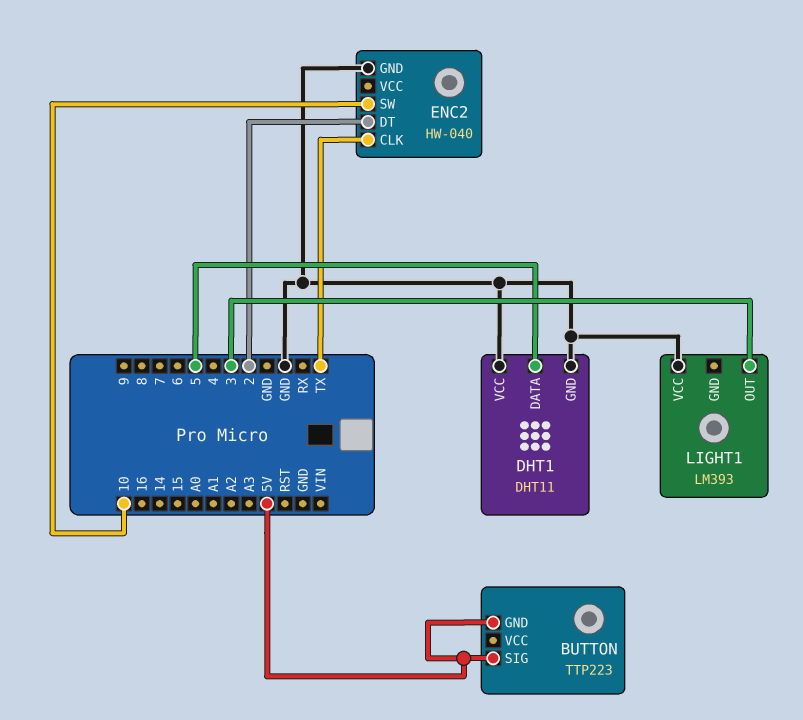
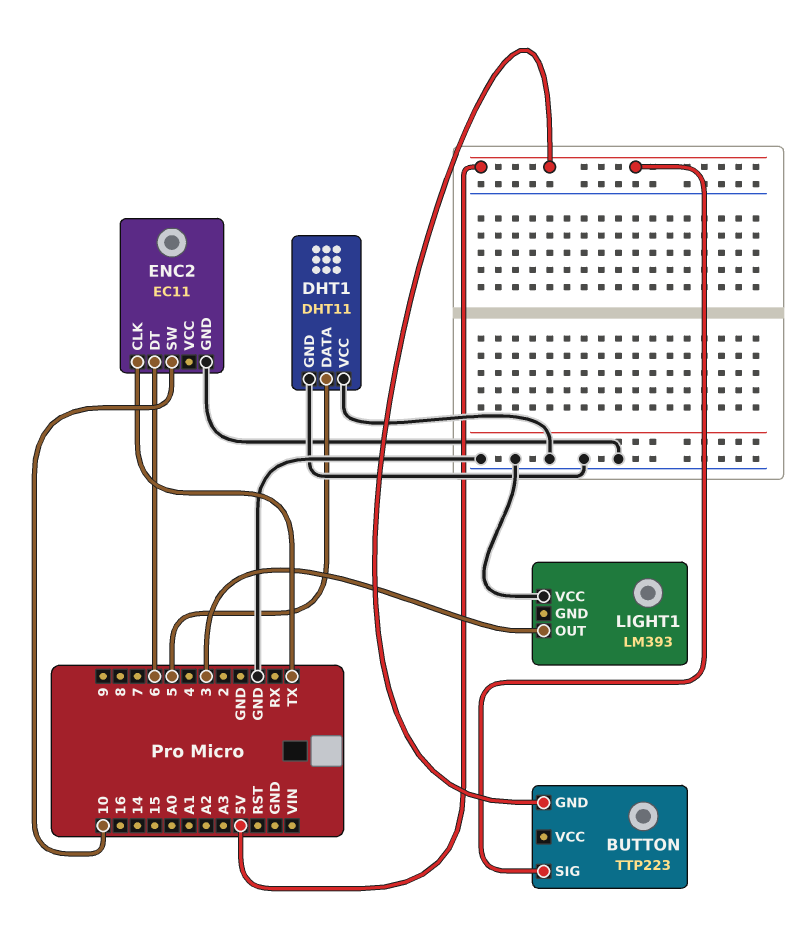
ENC2: HW-040 -> EC11
ENC2 pin DT: 2 -> 6

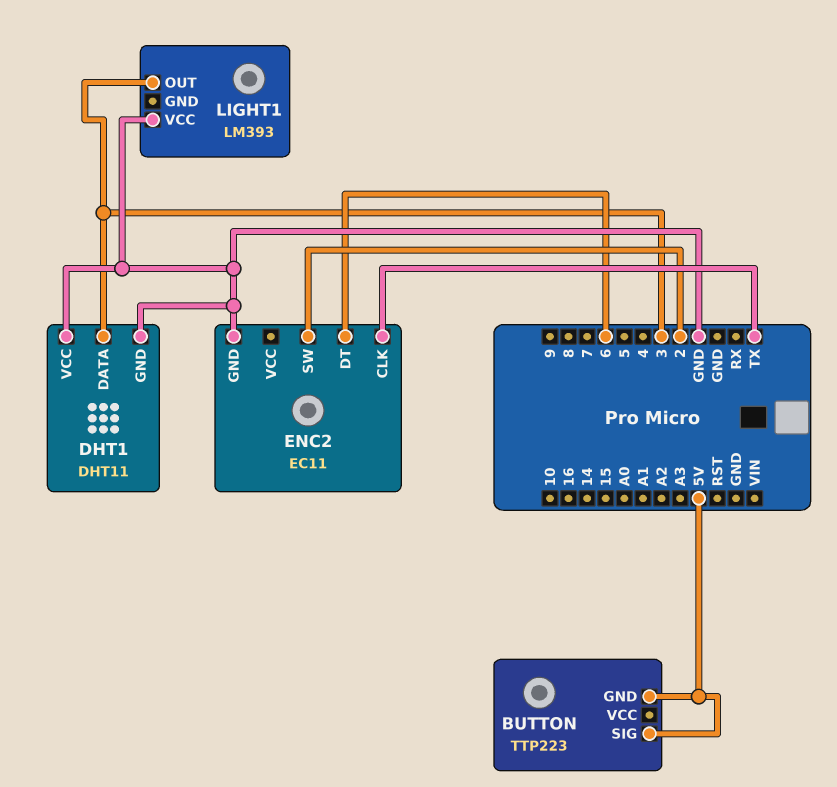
DHT1 pin DATA: 5 -> 3
ENC2 pin SW: 10 -> 2

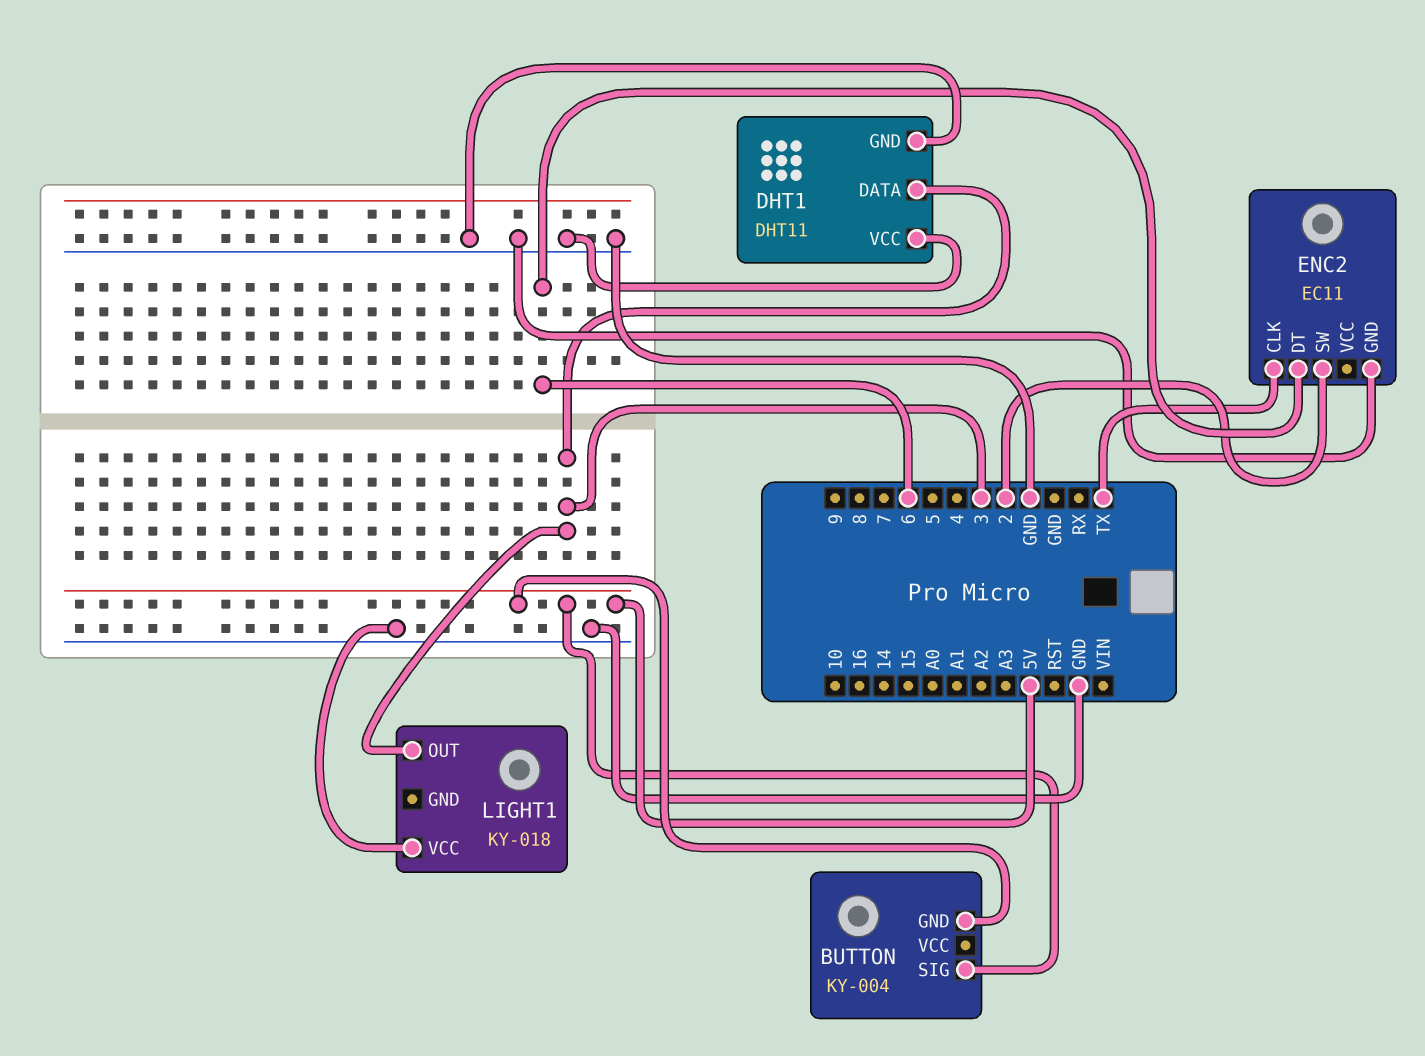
BUTTON: TTP223 -> KY-004
LIGHT1: LM393 -> KY-018

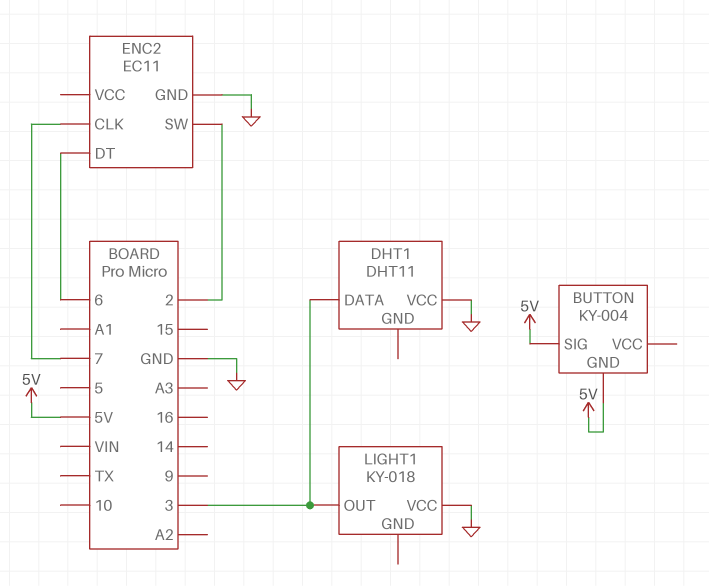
DHT1 pin GND: GND -> none
ENC2 pin CLK: TX -> 7

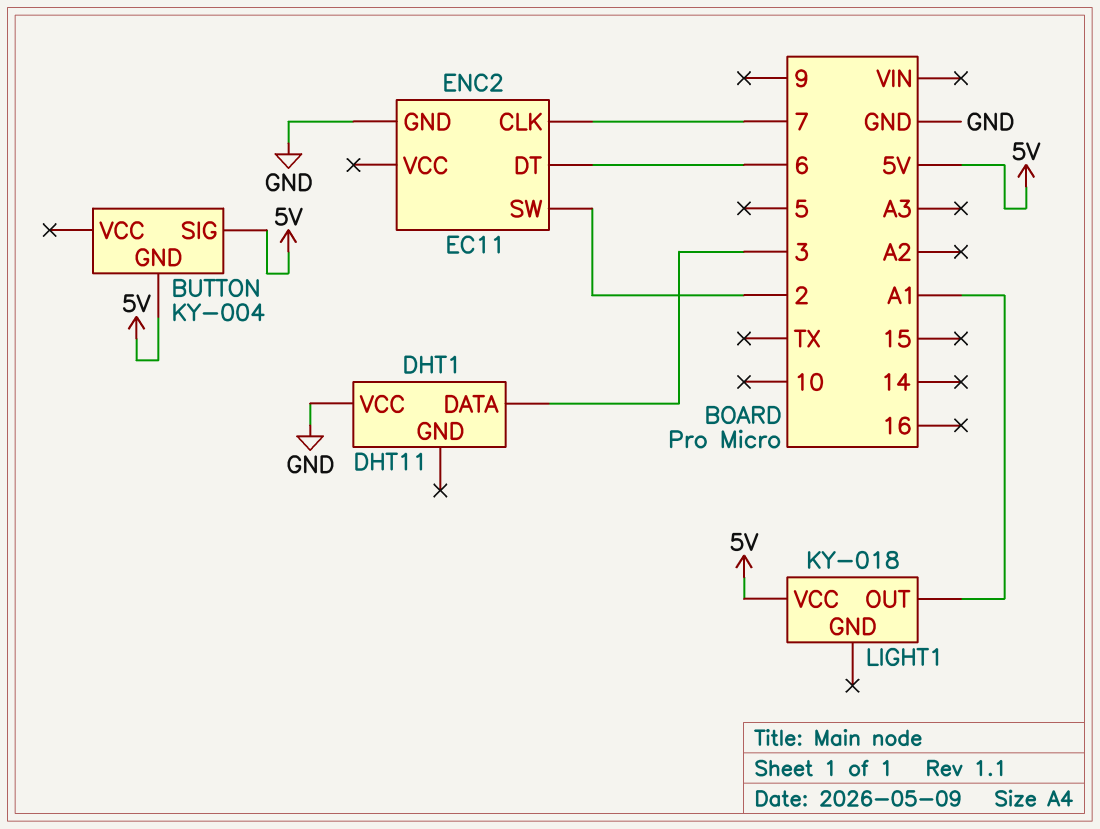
LIGHT1 pin OUT: 3 -> A1
LIGHT1 pin VCC: GND -> 5V

